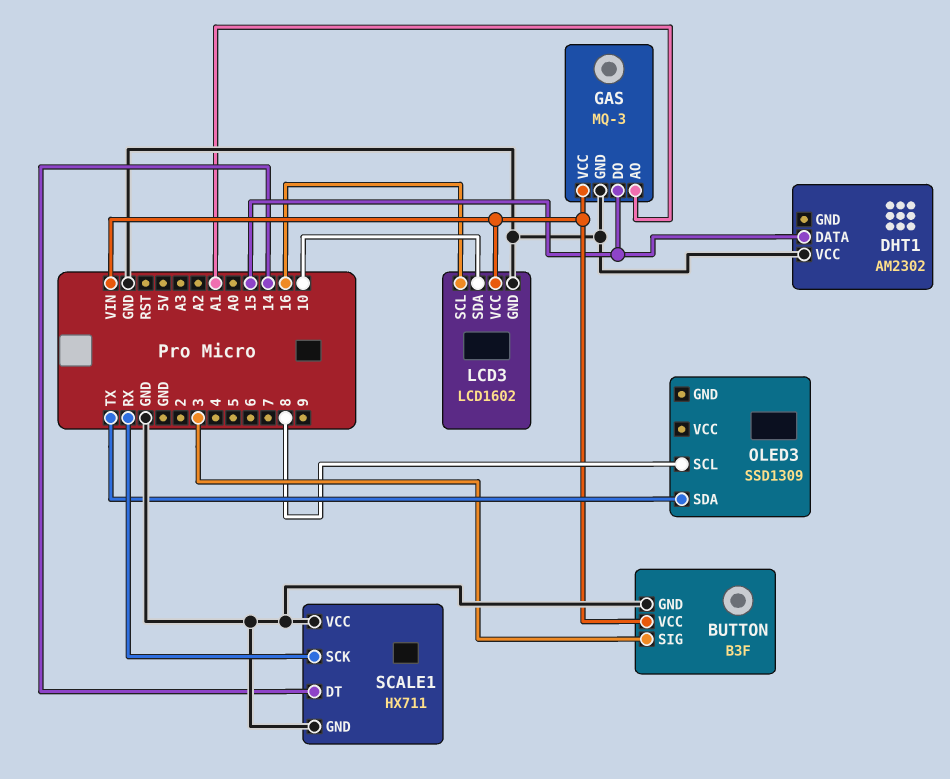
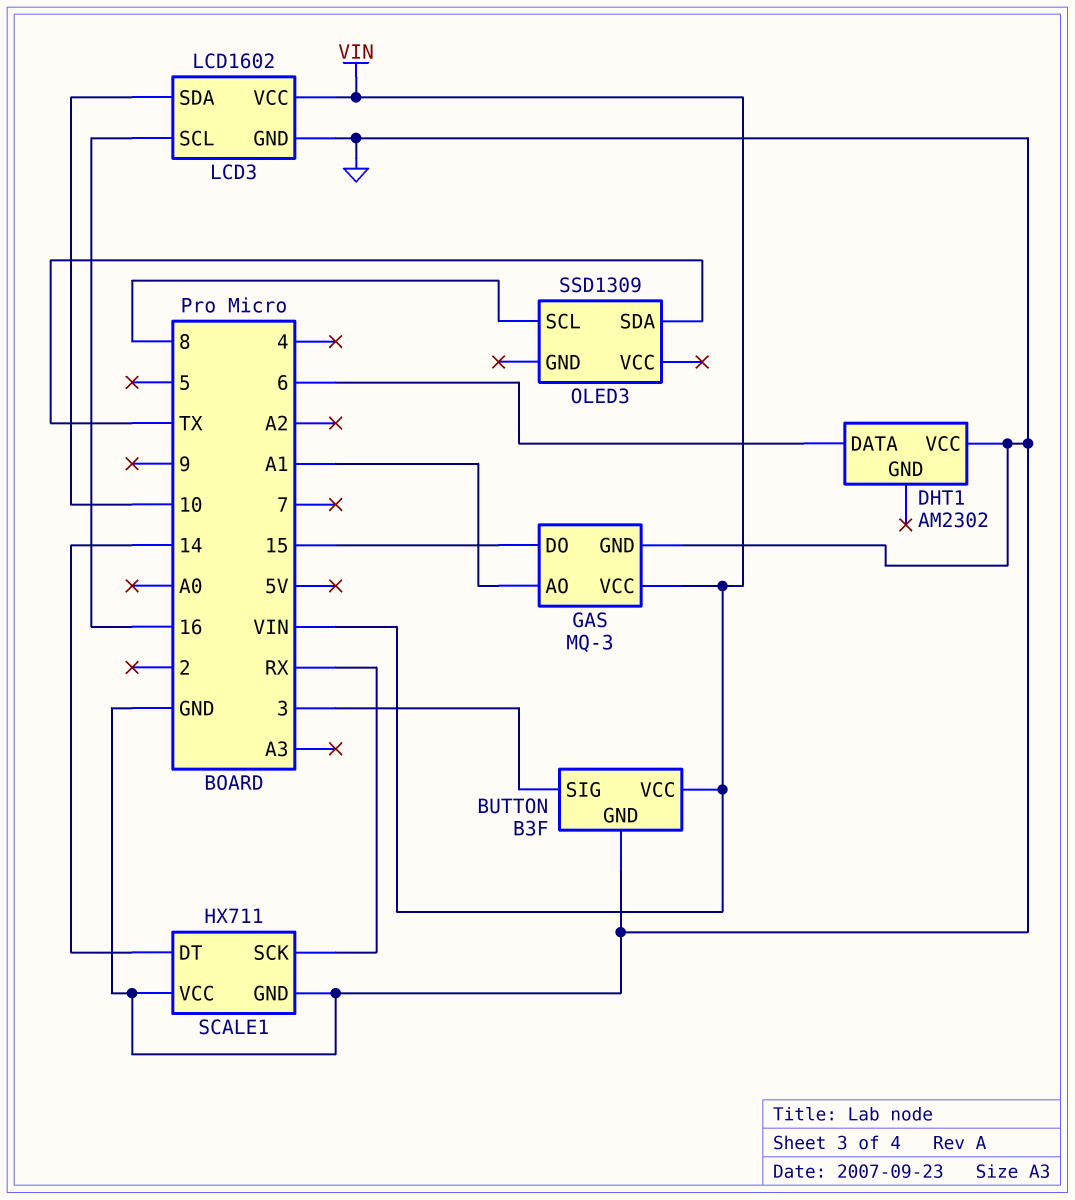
DHT1 pin DATA: 15 -> 6

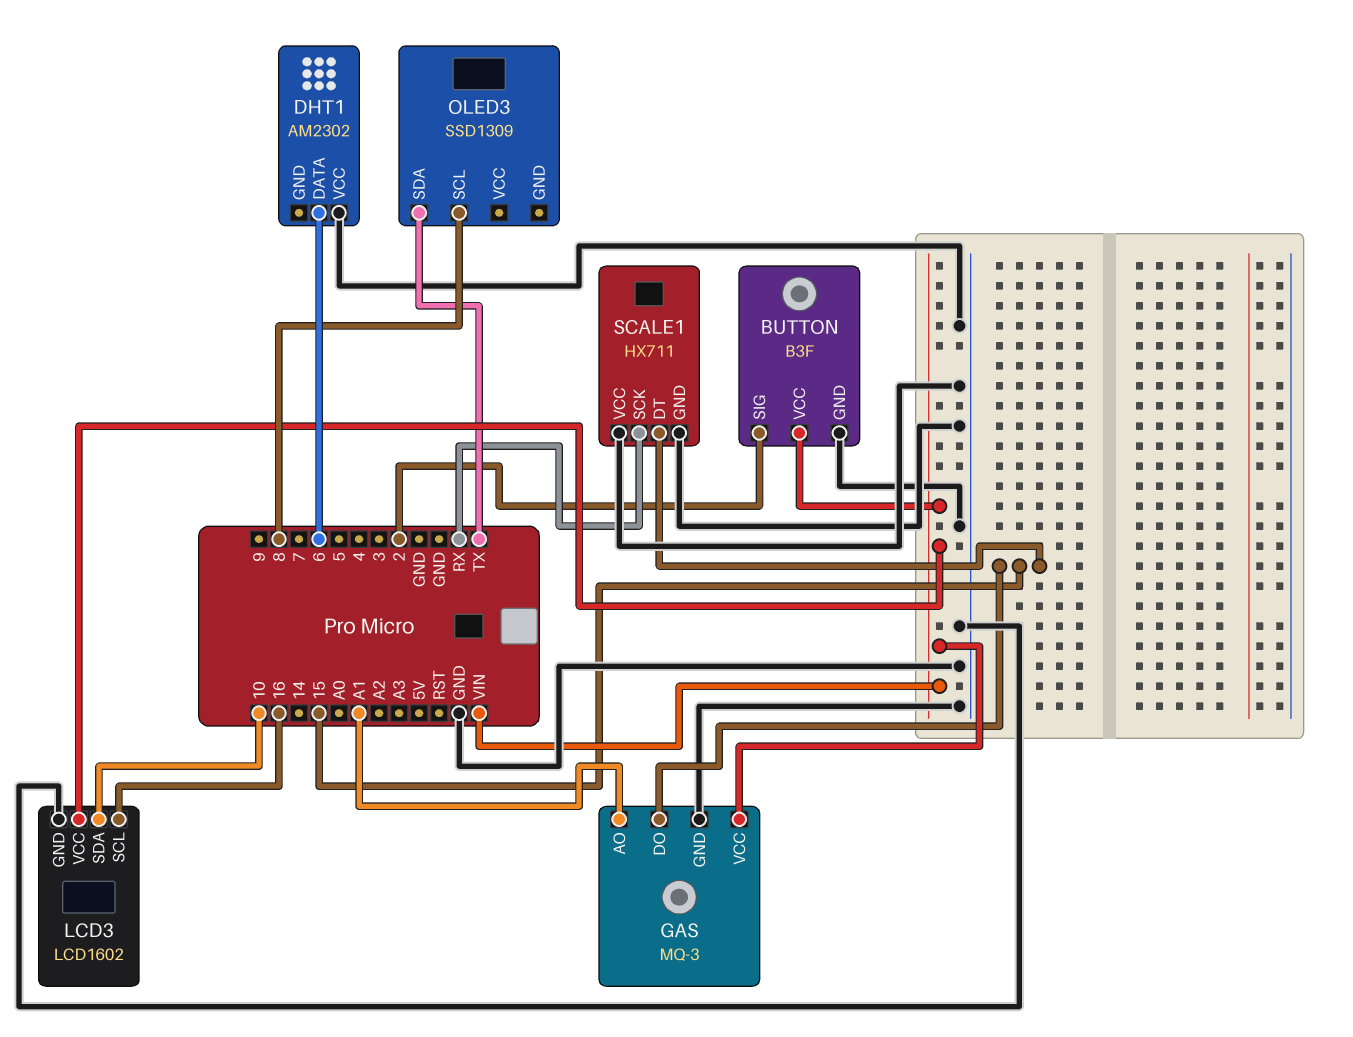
BUTTON pin SIG: 3 -> 2
SCALE1 pin DT: 14 -> 15

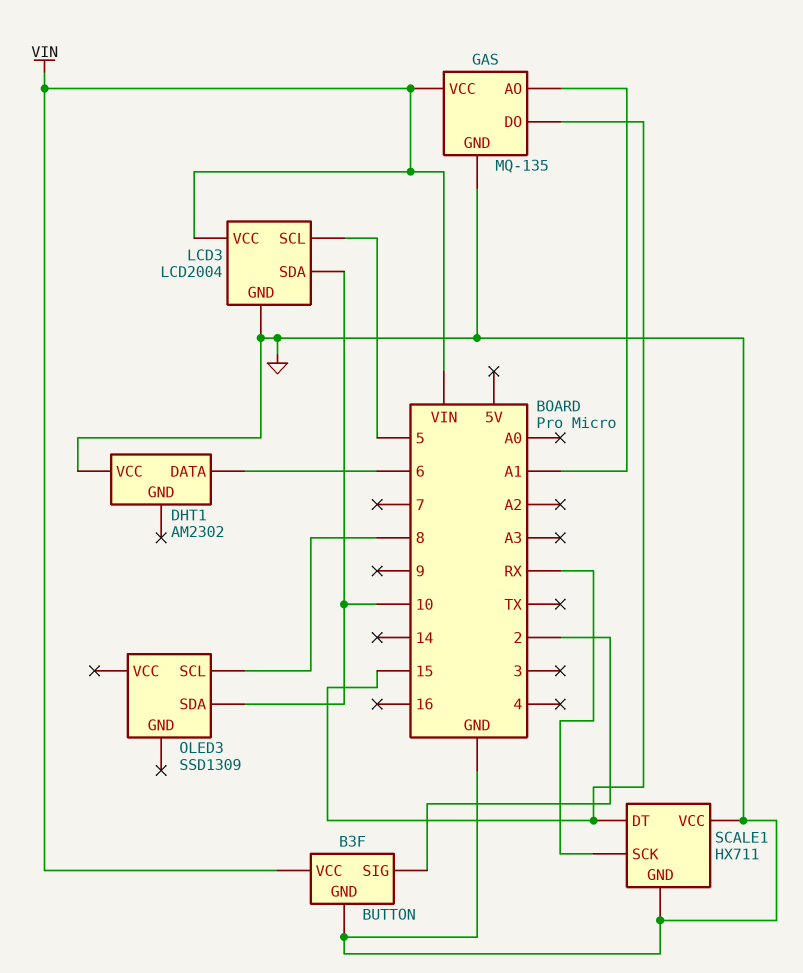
GAS: MQ-3 -> MQ-135
LCD3: LCD1602 -> LCD2004
LCD3 pin SCL: 16 -> 5
OLED3 pin SDA: TX -> 10

